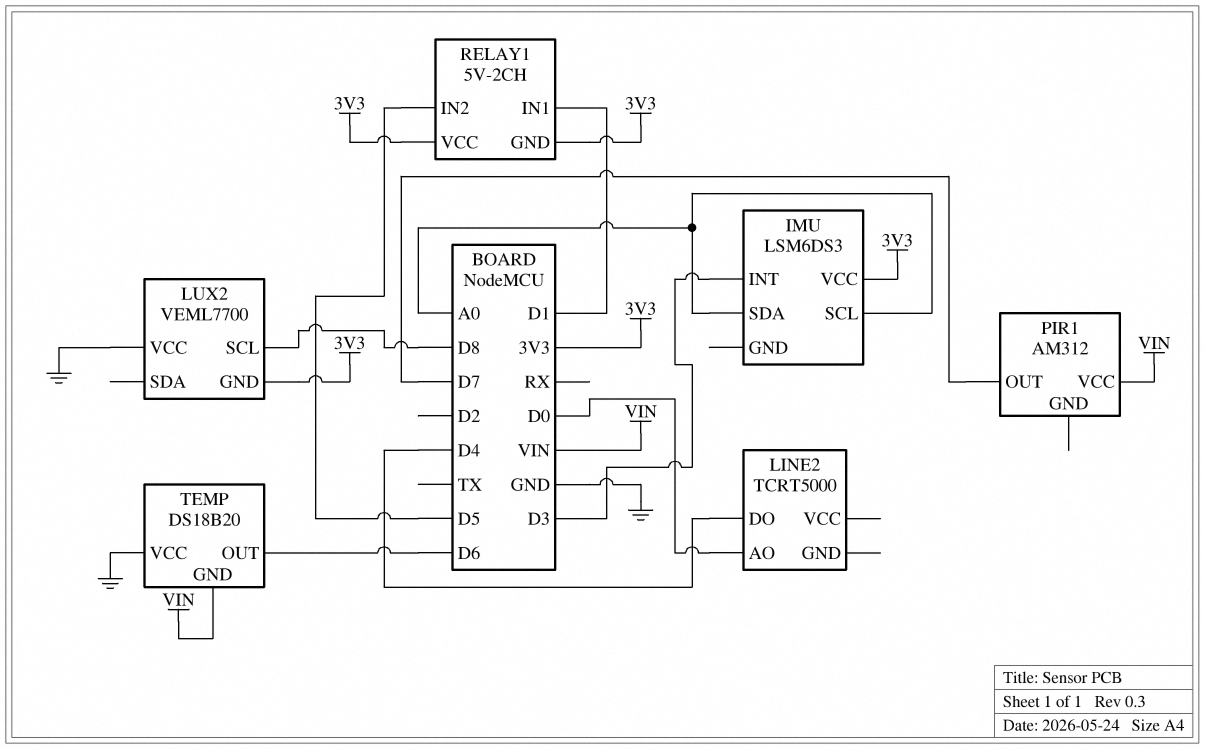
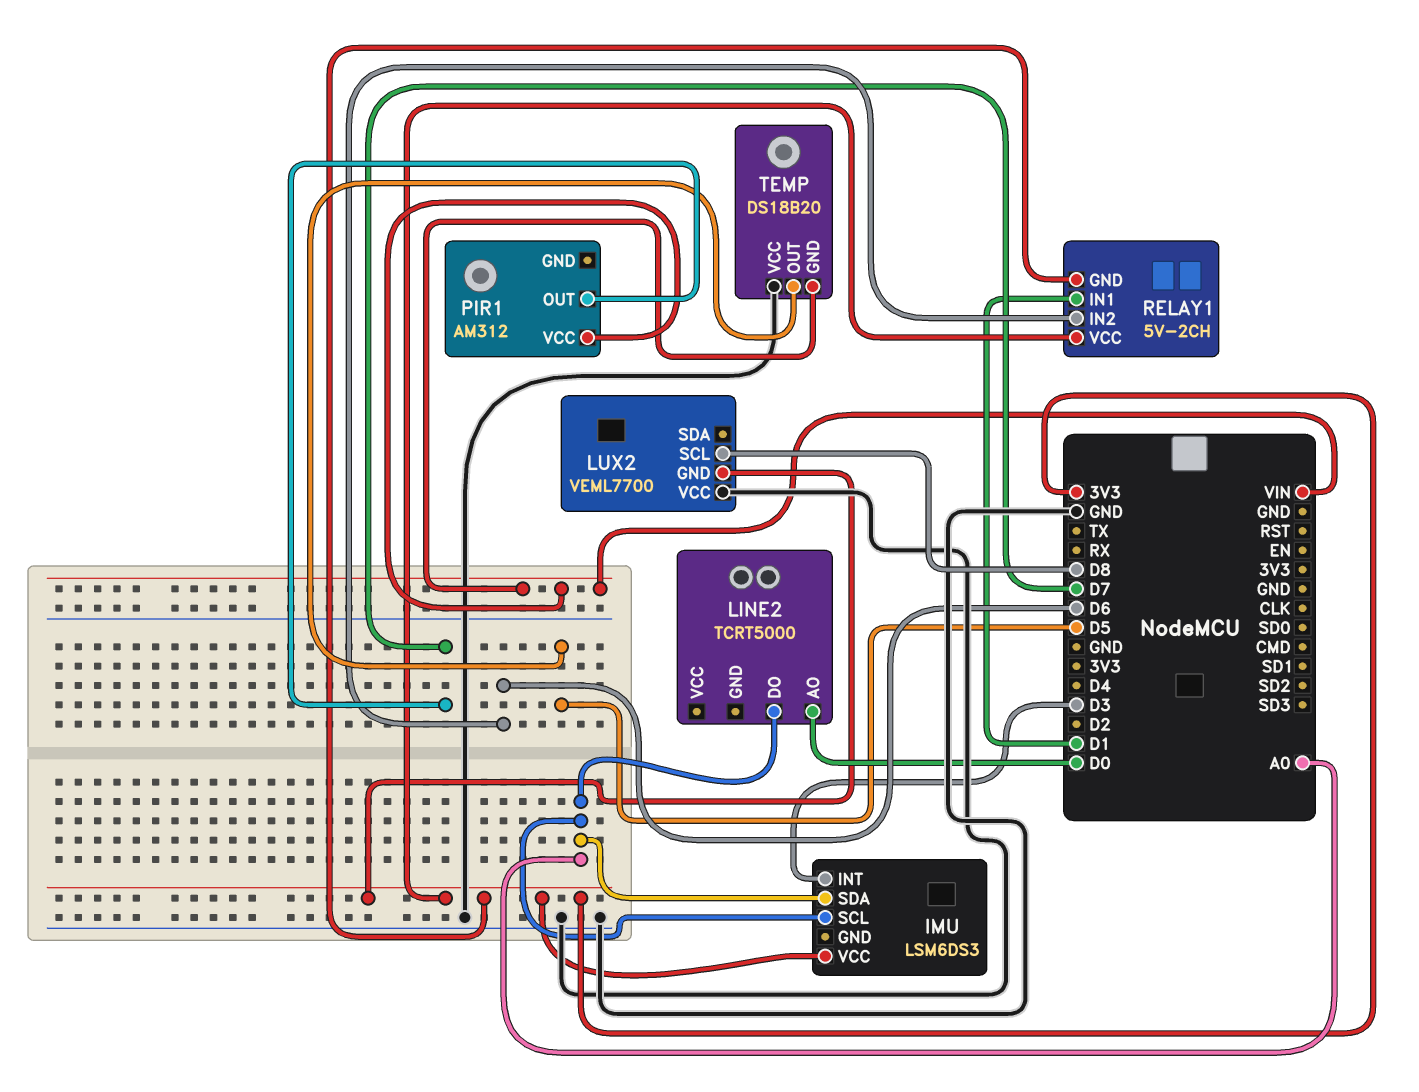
LINE2 pin DO: D4 -> A0
RELAY1 pin IN2: D5 -> D6
TEMP pin OUT: D6 -> D5

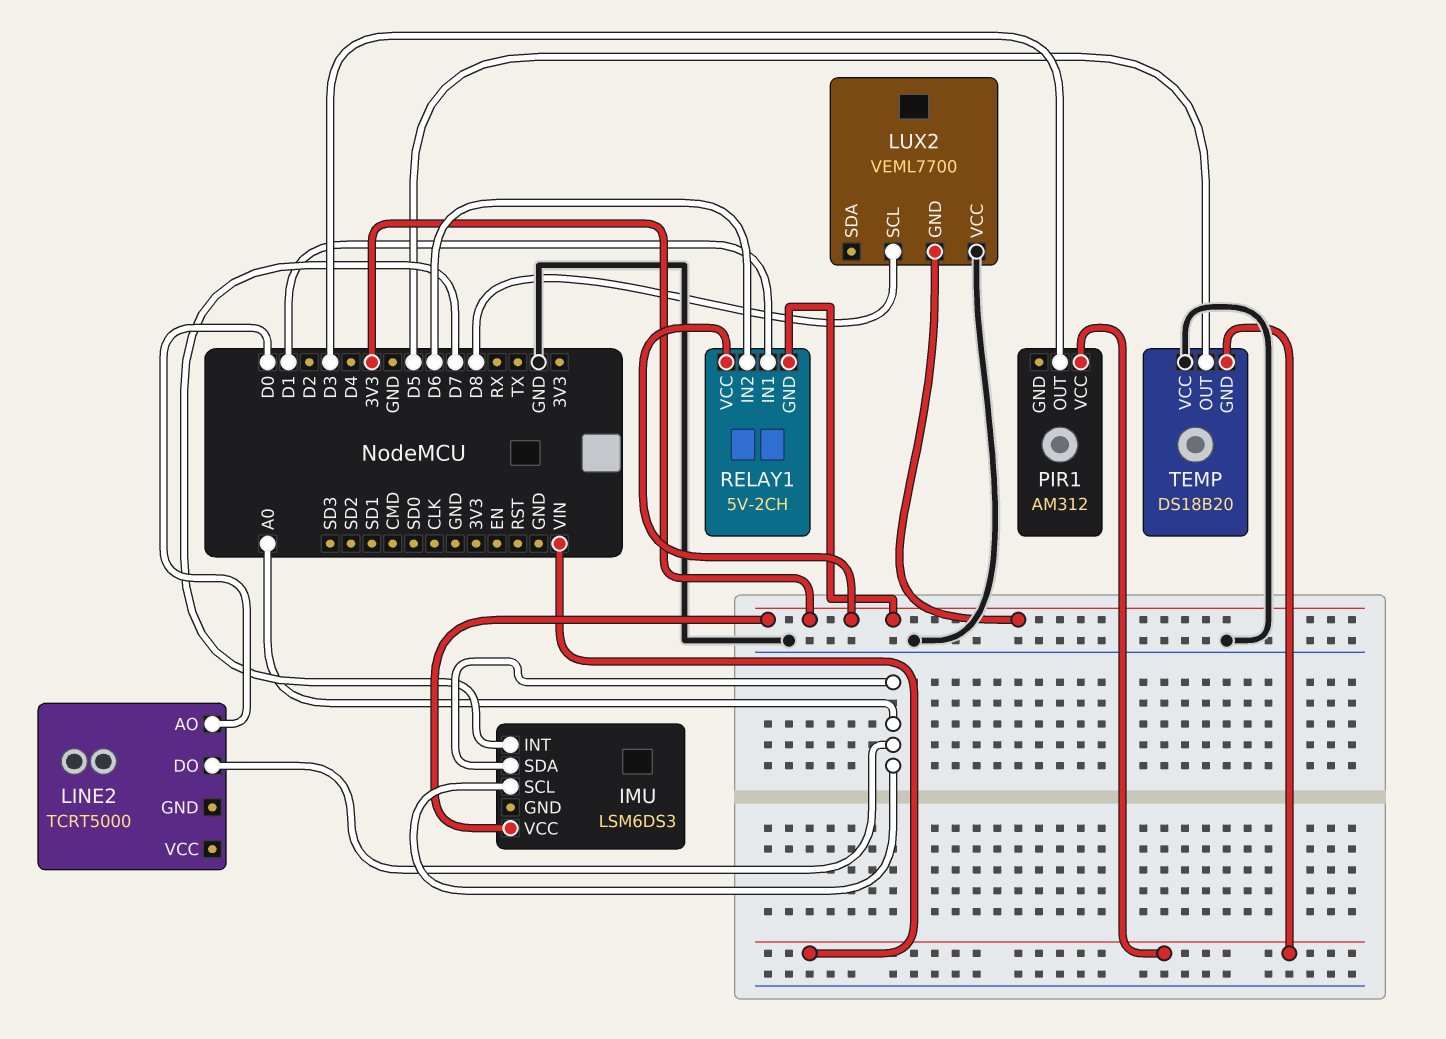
IMU pin INT: D3 -> D7
PIR1 pin OUT: D7 -> D3

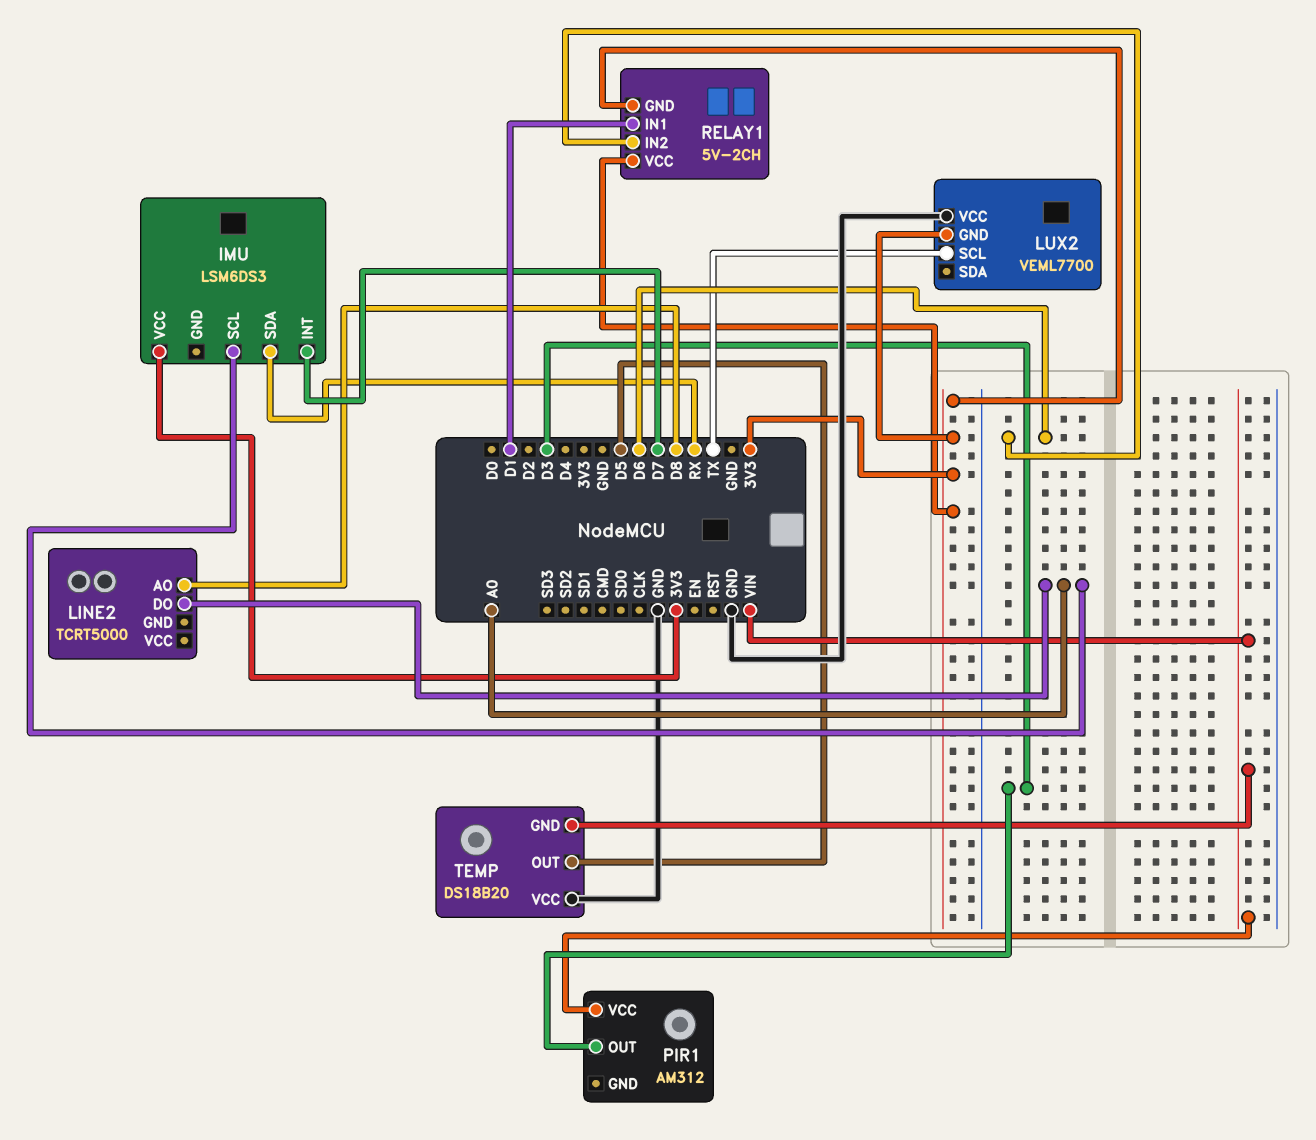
IMU pin SDA: A0 -> RX
LINE2 pin AO: D0 -> D8
LUX2 pin SCL: D8 -> TX

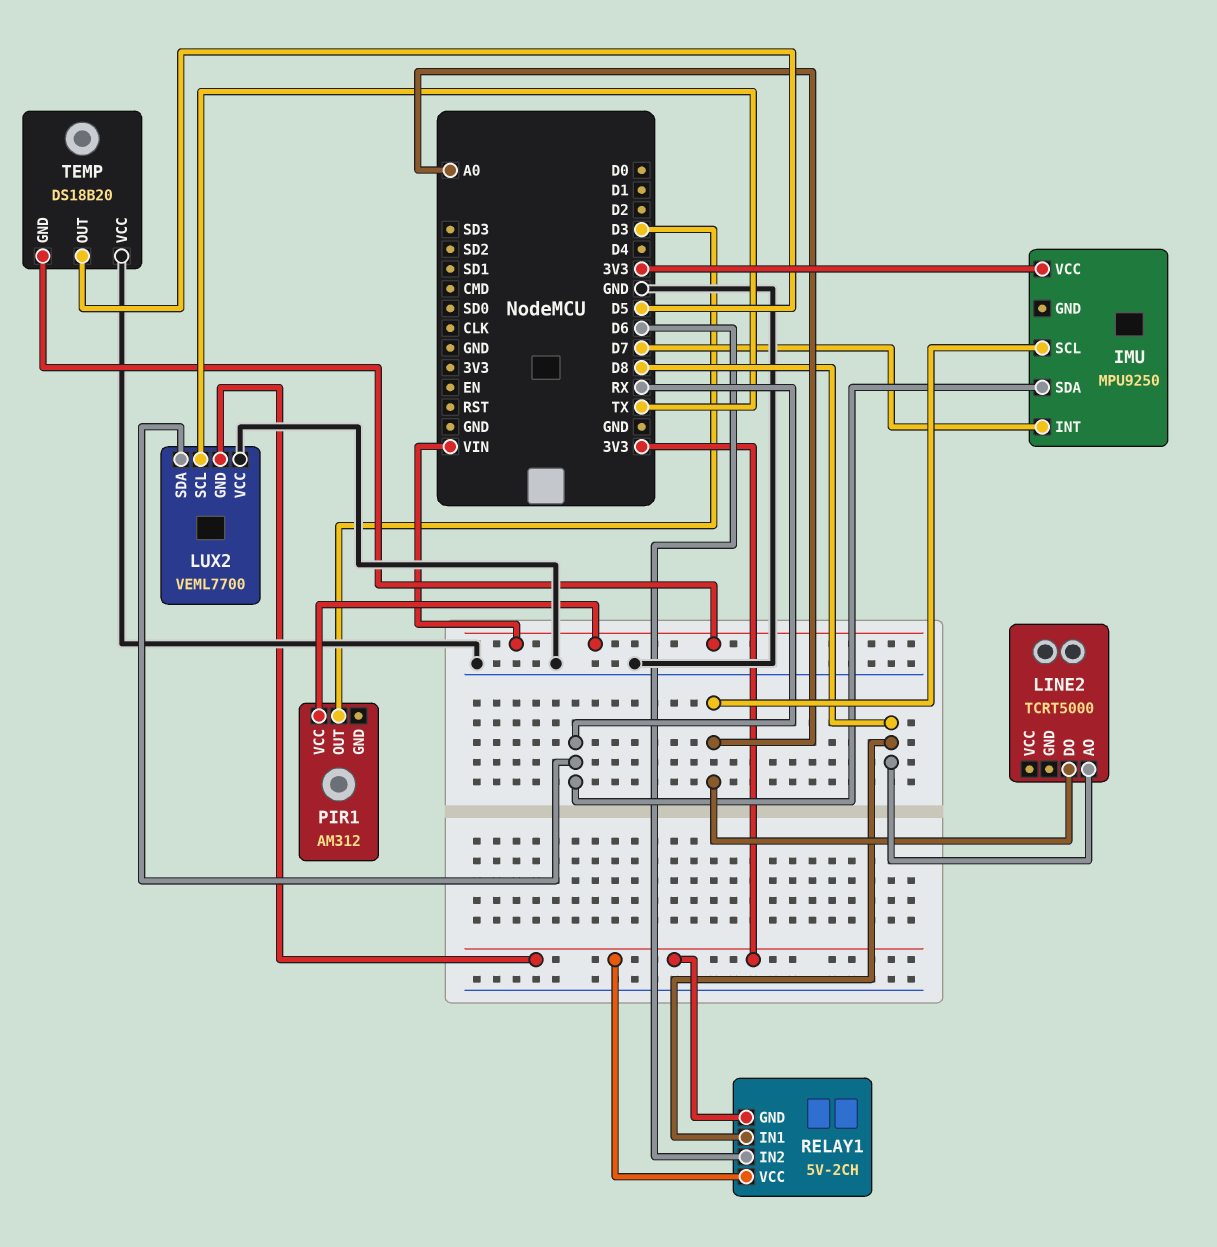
IMU: LSM6DS3 -> MPU9250
LUX2 pin SDA: none -> RX
RELAY1 pin IN1: D1 -> D8

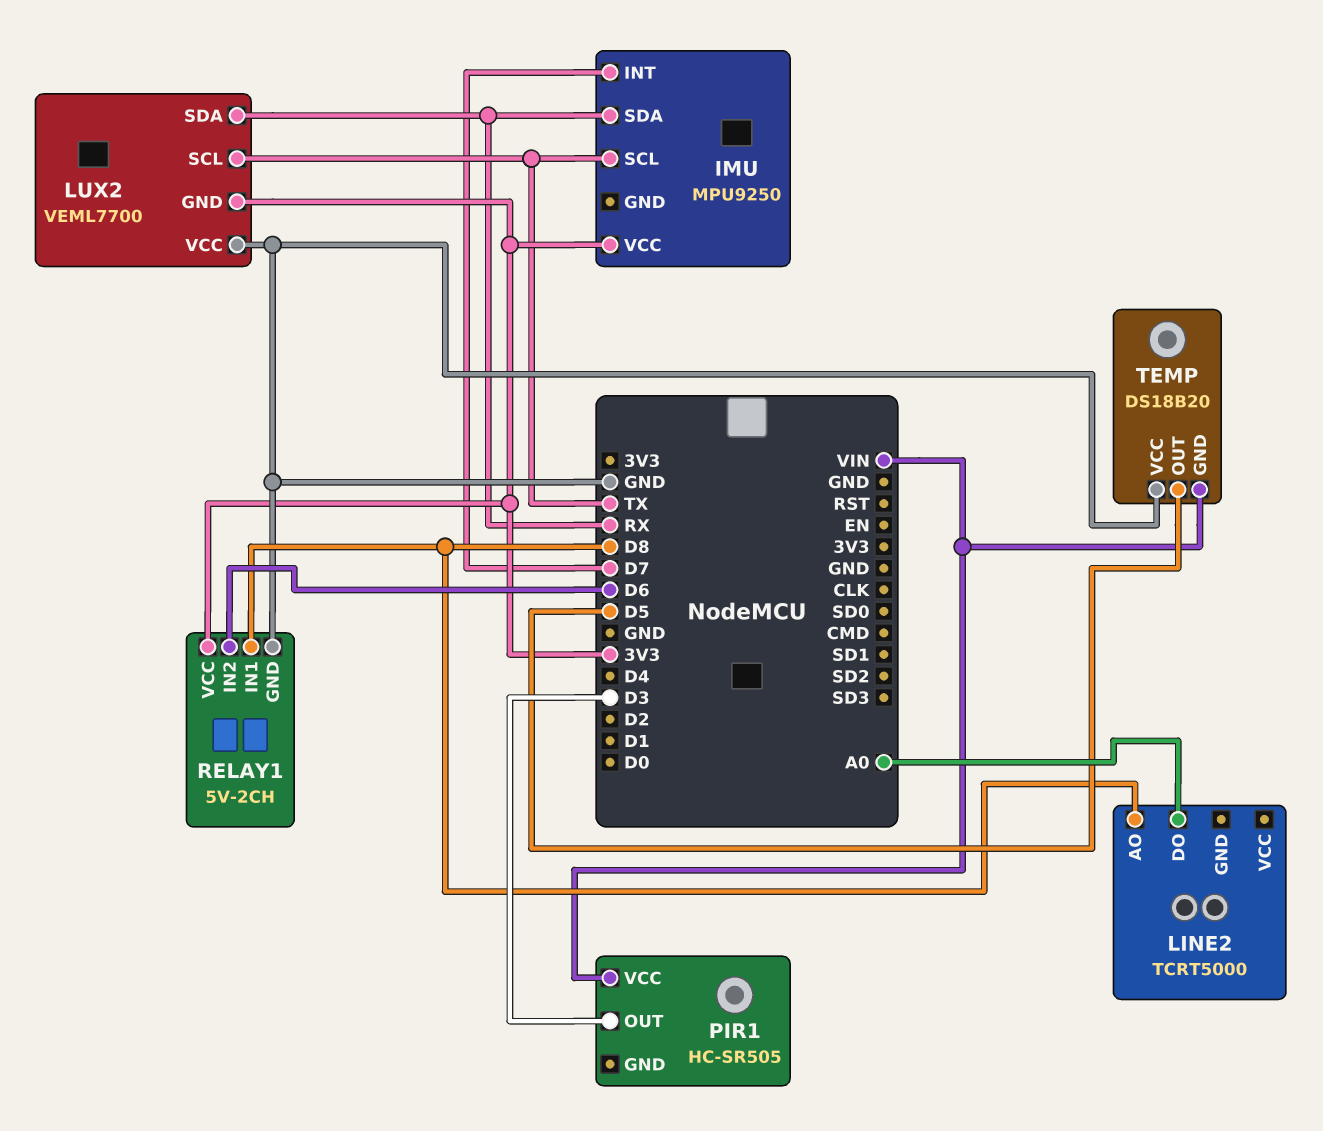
IMU pin SCL: A0 -> TX
PIR1: AM312 -> HC-SR505
RELAY1 pin GND: 3V3 -> GND

